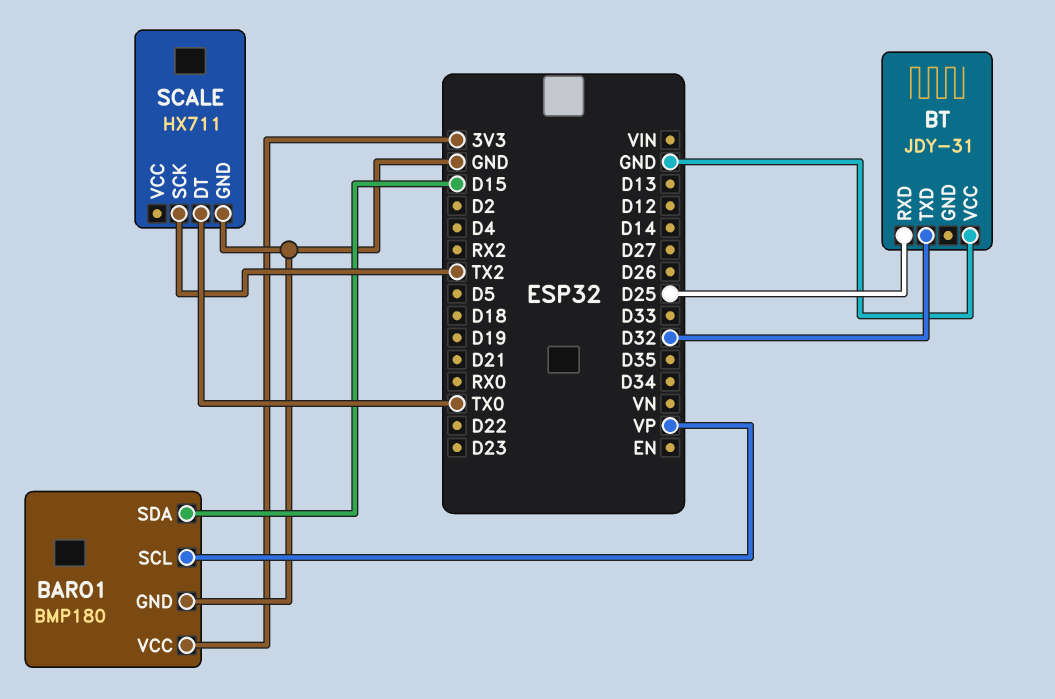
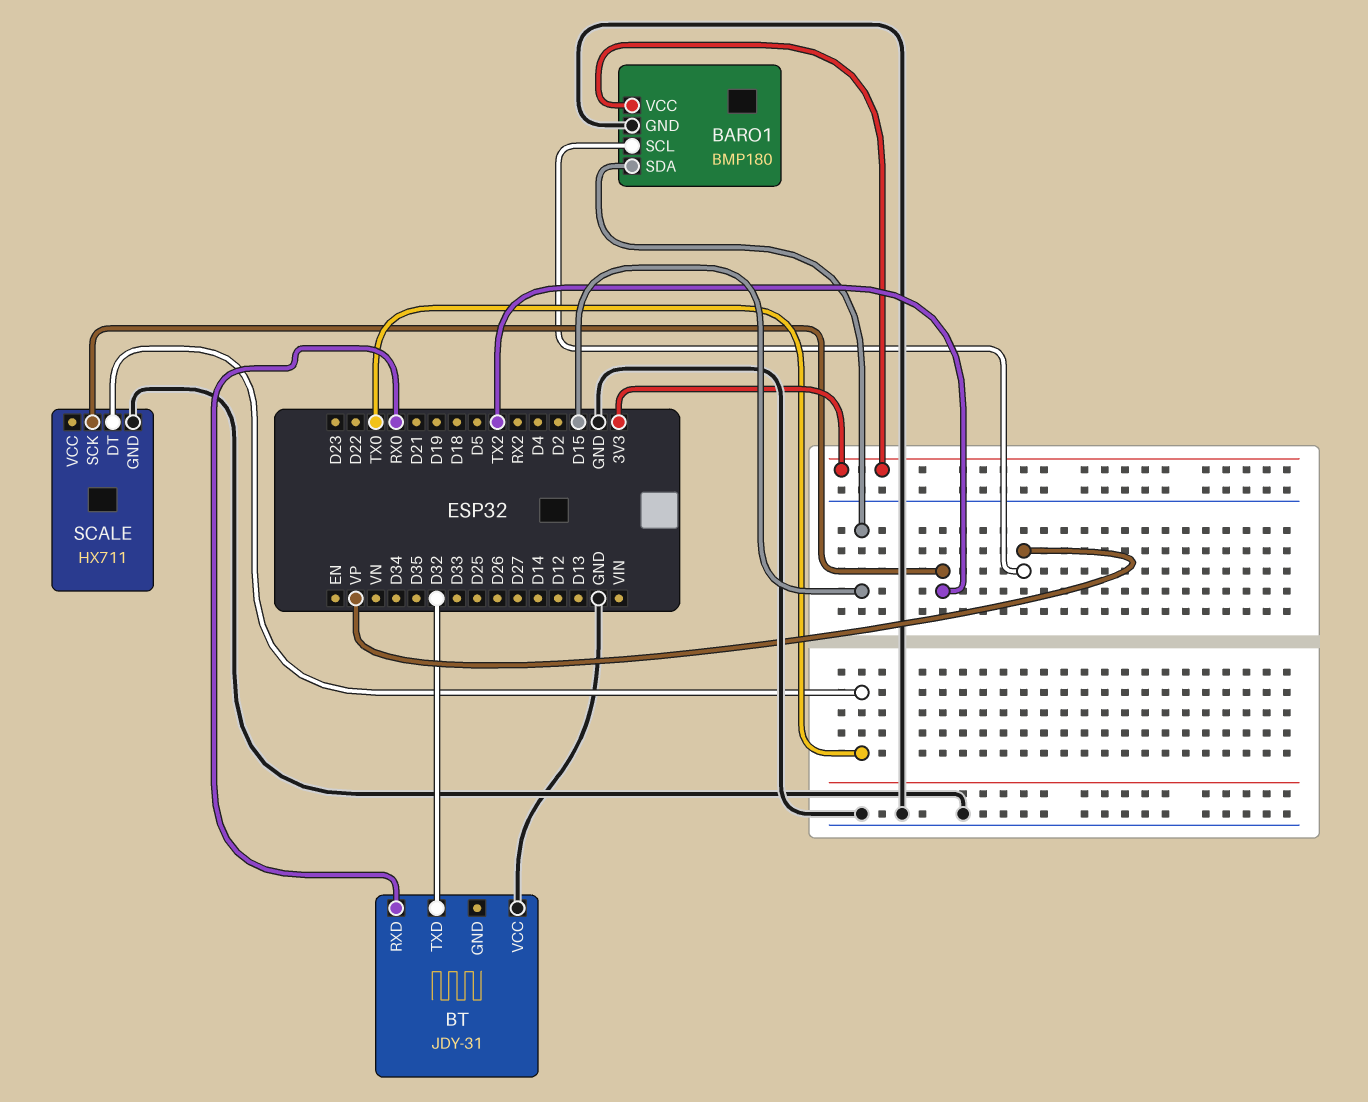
BT pin RXD: D25 -> RX0

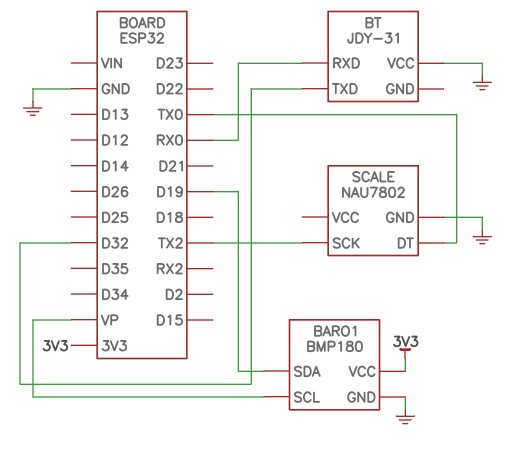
BARO1 pin SDA: D15 -> D19
SCALE: HX711 -> NAU7802

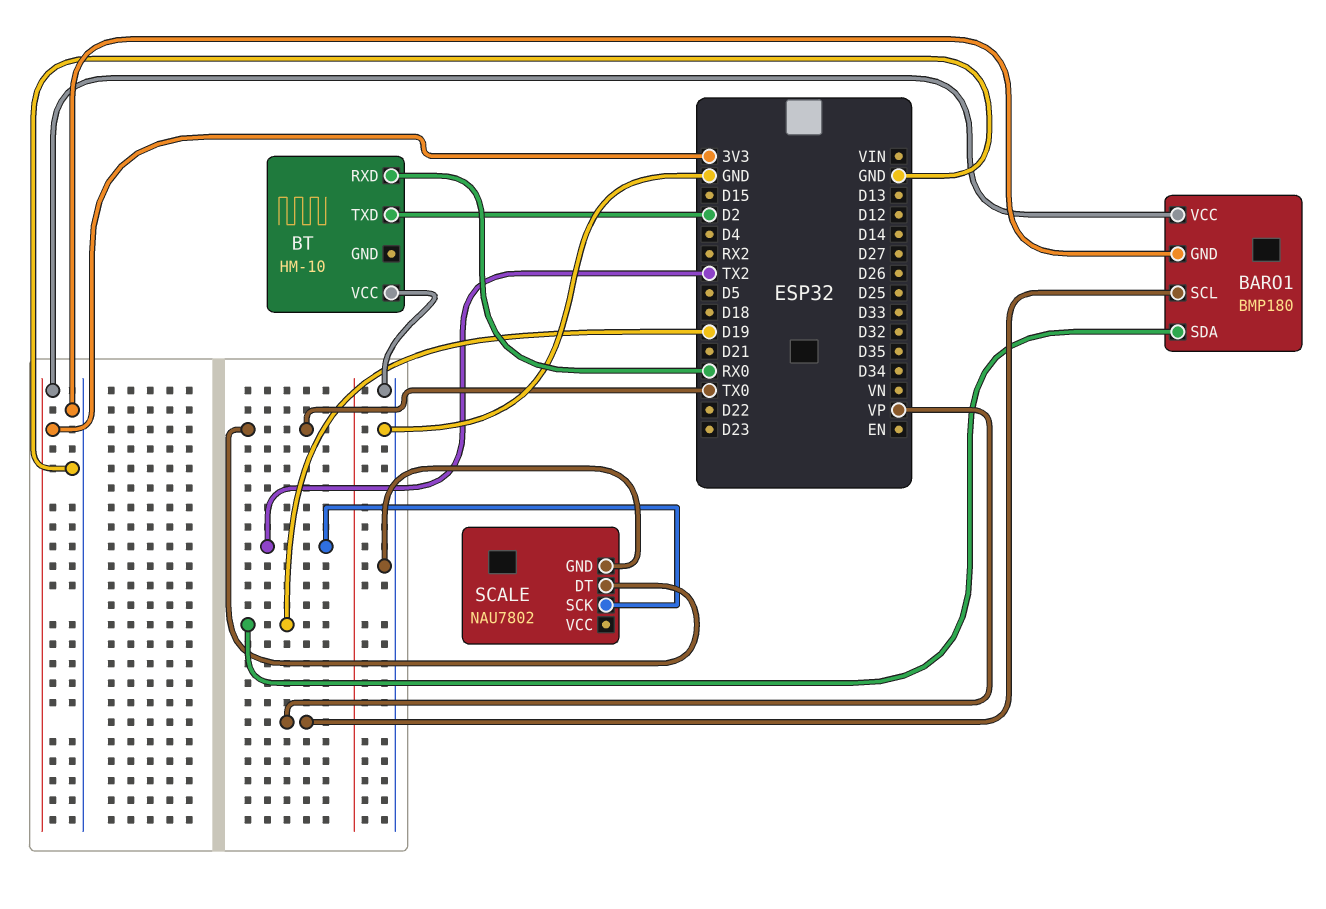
BT: JDY-31 -> HM-10
BT pin TXD: D32 -> D2

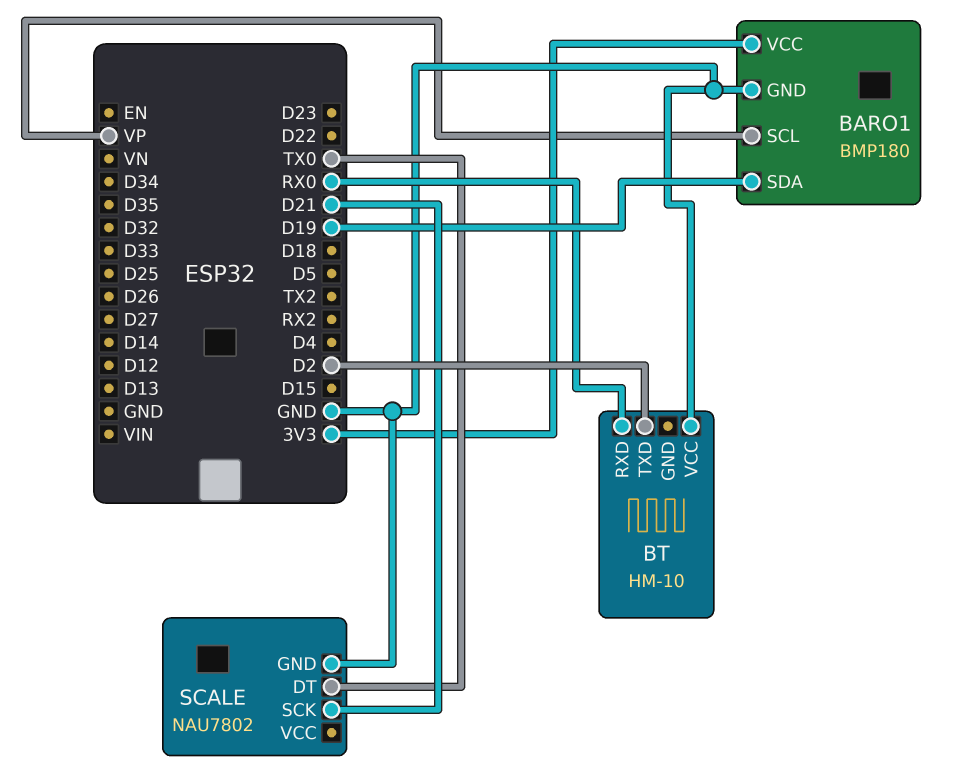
SCALE pin SCK: TX2 -> D21

